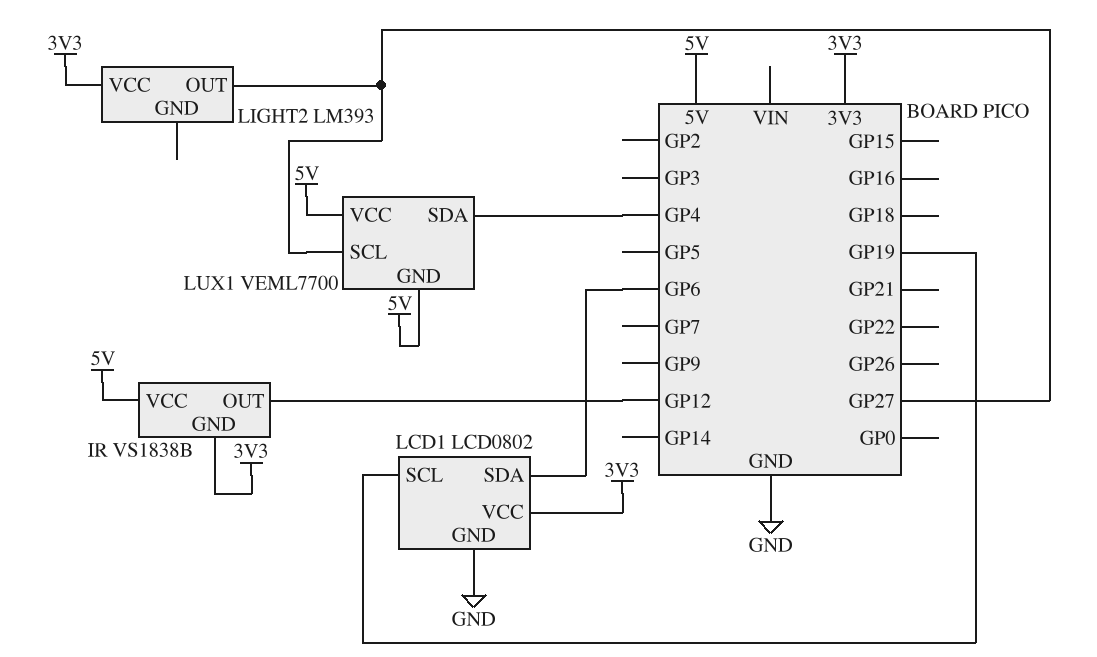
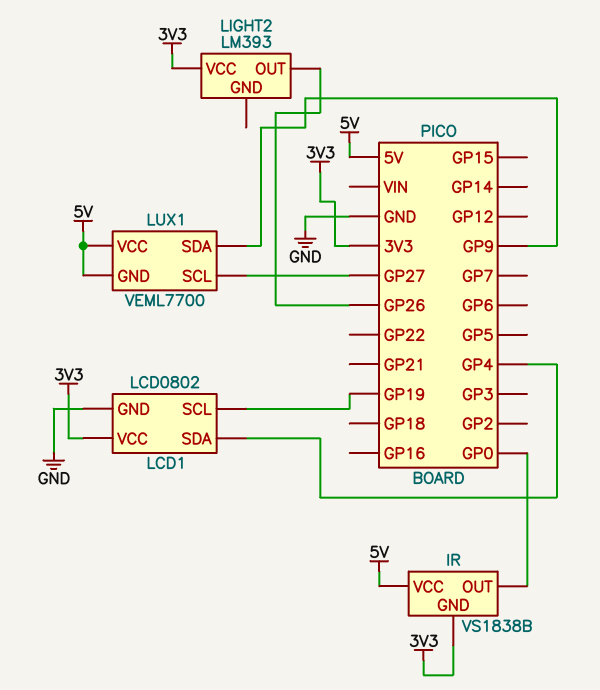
IR pin OUT: GP12 -> GP0
LCD1 pin SDA: GP6 -> GP4
LIGHT2 pin OUT: GP27 -> GP26
LUX1 pin SDA: GP4 -> GP9

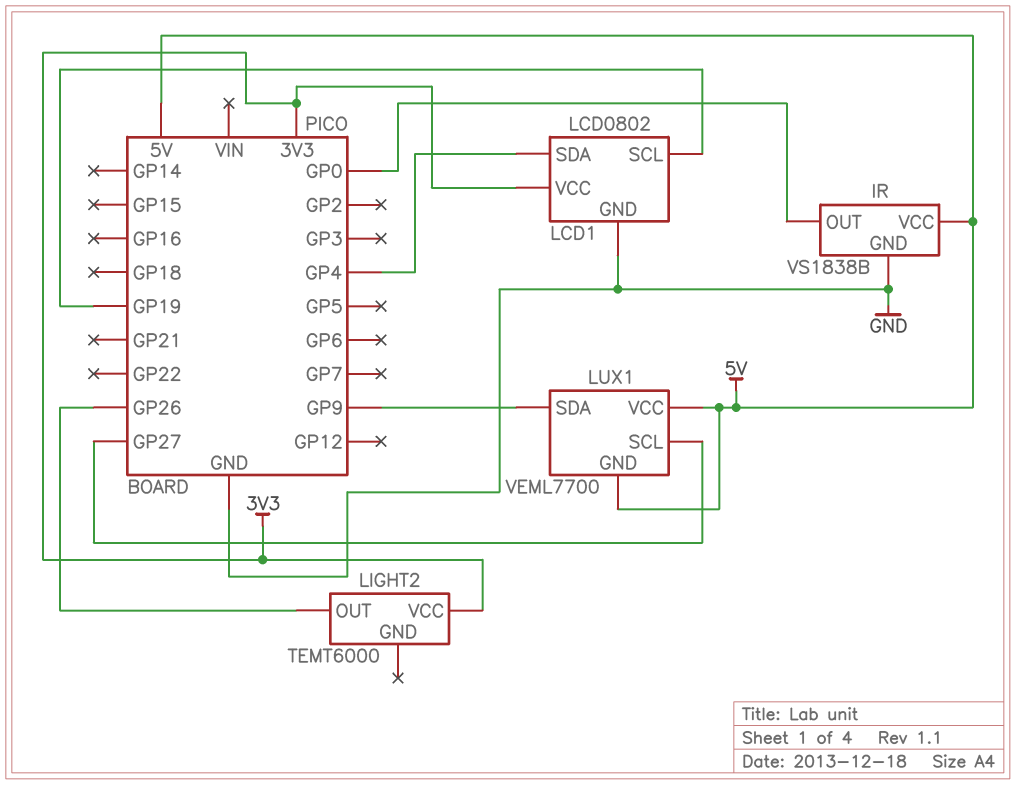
IR pin GND: 3V3 -> GND
LIGHT2: LM393 -> TEMT6000

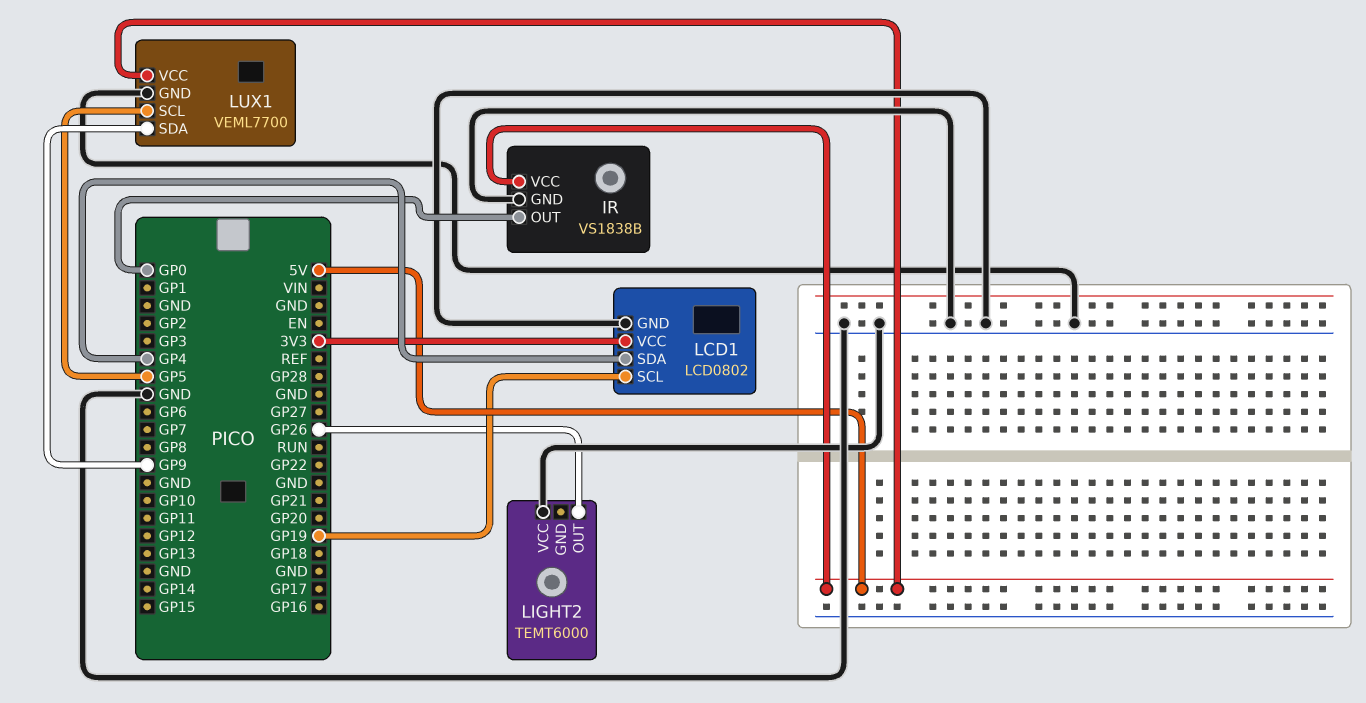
LIGHT2 pin VCC: 3V3 -> GND
LUX1 pin GND: 5V -> GND
LUX1 pin SCL: GP27 -> GP5

